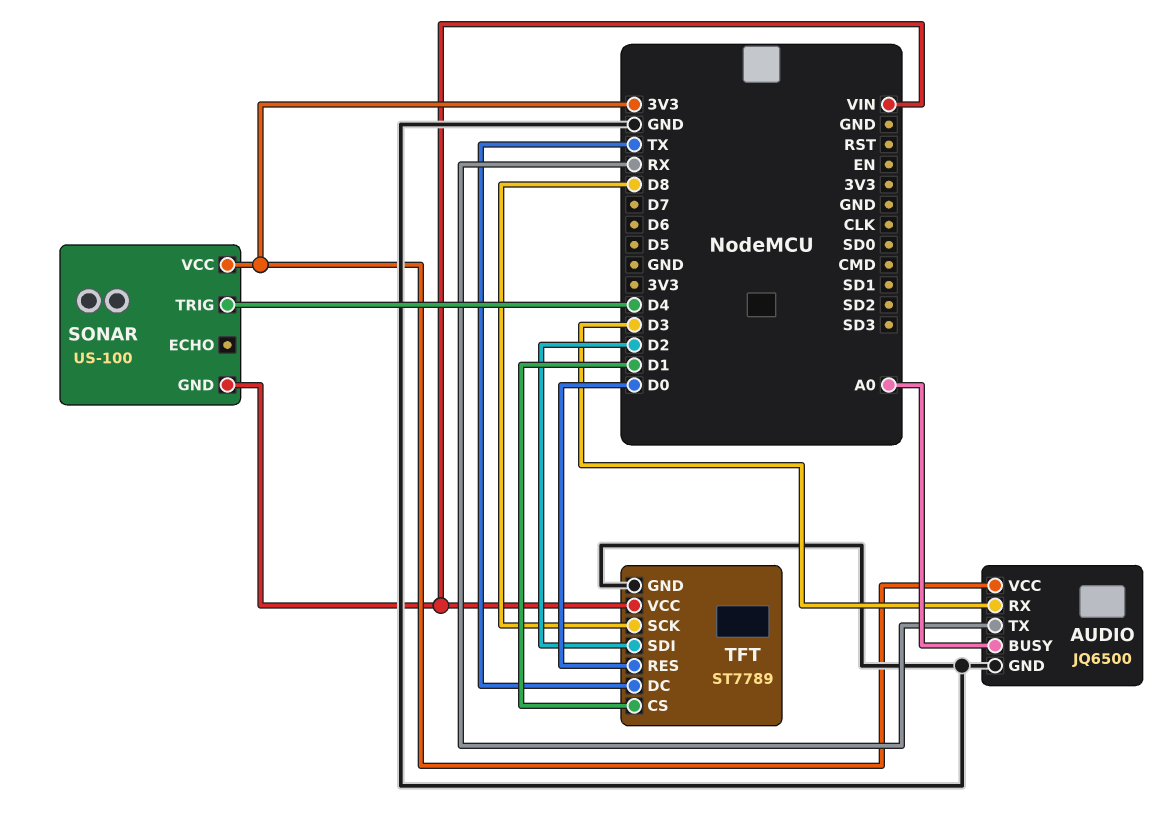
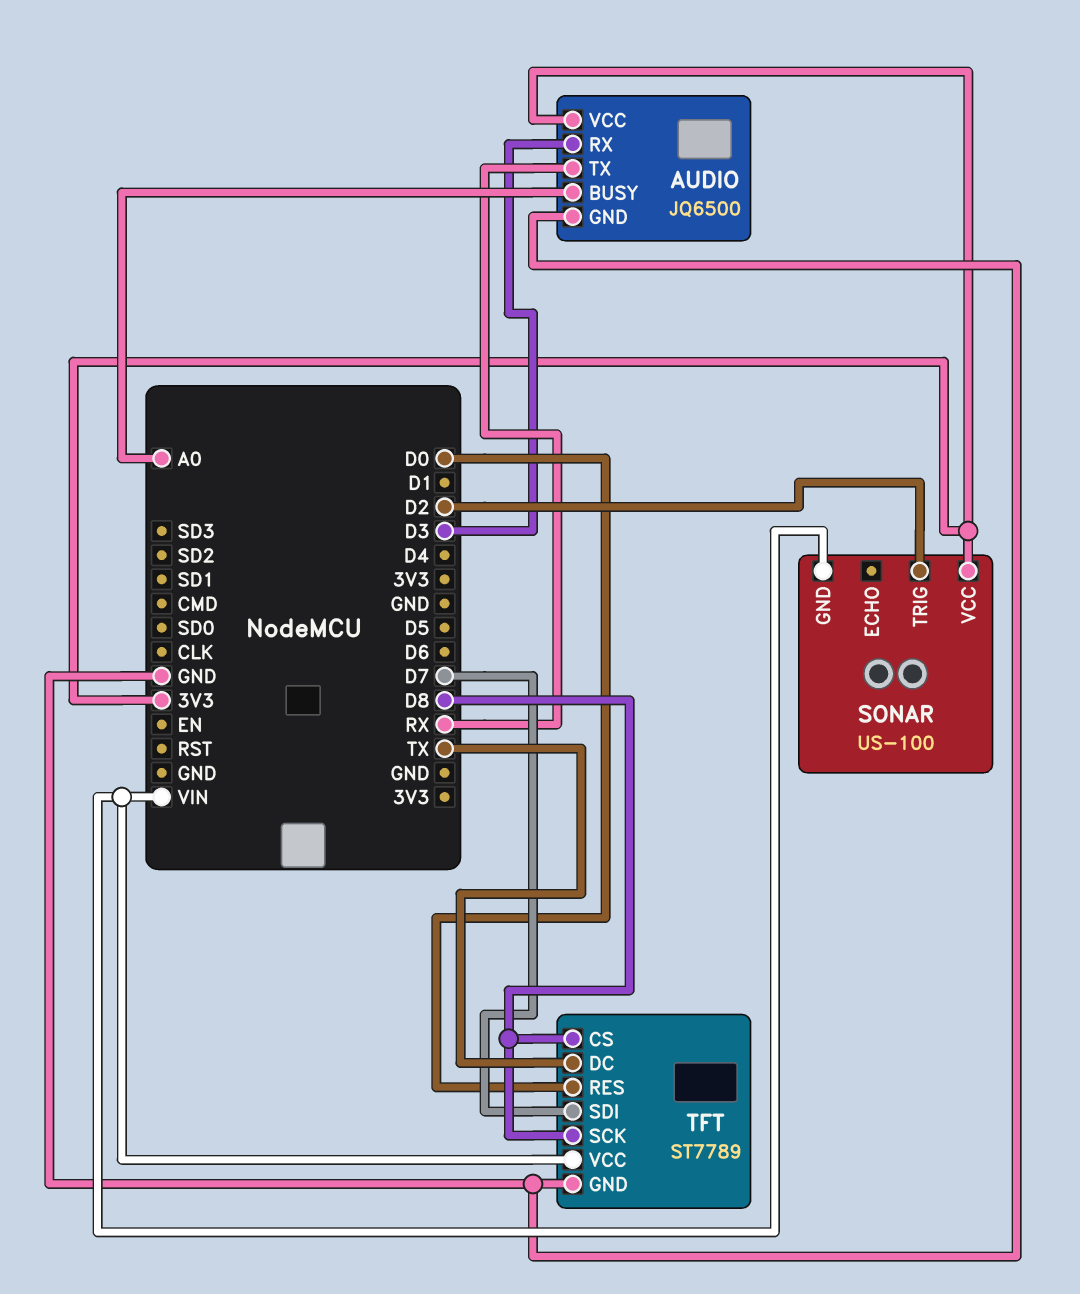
SONAR pin TRIG: D4 -> D2
TFT pin CS: D1 -> D8
TFT pin SDI: D2 -> D7

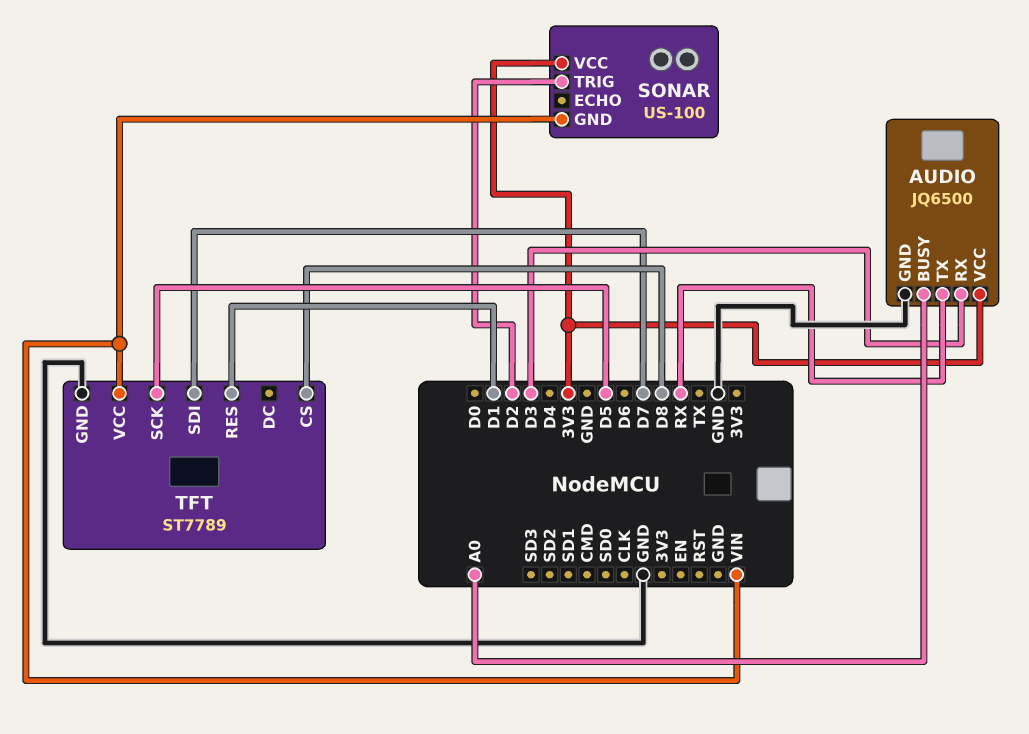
TFT pin DC: TX -> none
TFT pin RES: D0 -> D1
TFT pin SCK: D8 -> D5

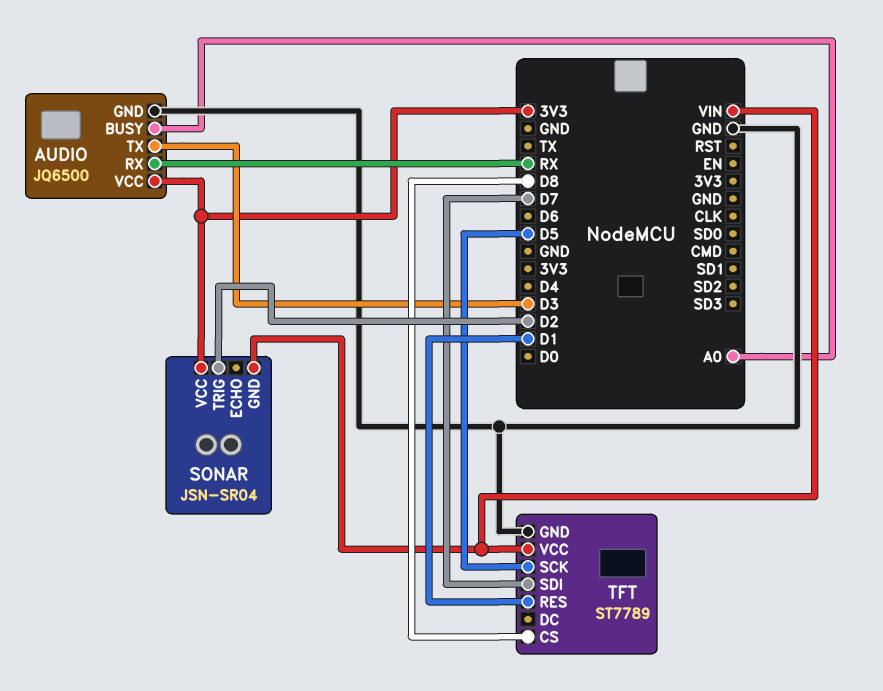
AUDIO pin RX: D3 -> RX
AUDIO pin TX: RX -> D3
SONAR: US-100 -> JSN-SR04

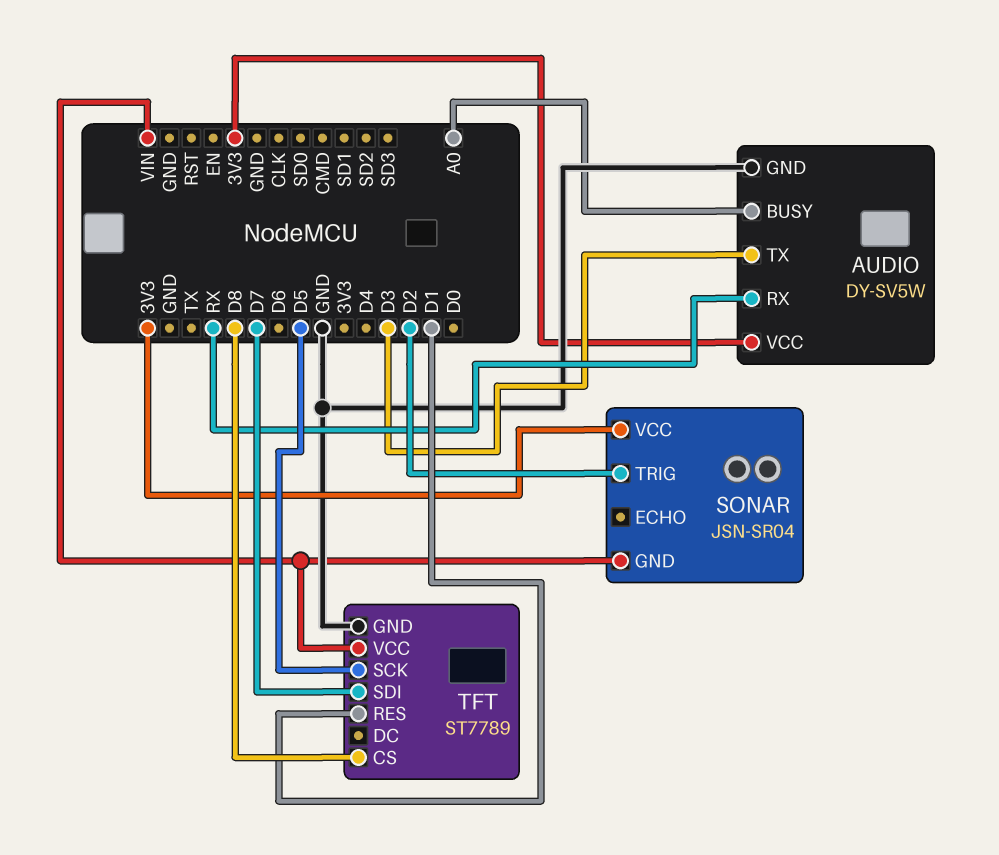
AUDIO: JQ6500 -> DY-SV5W

